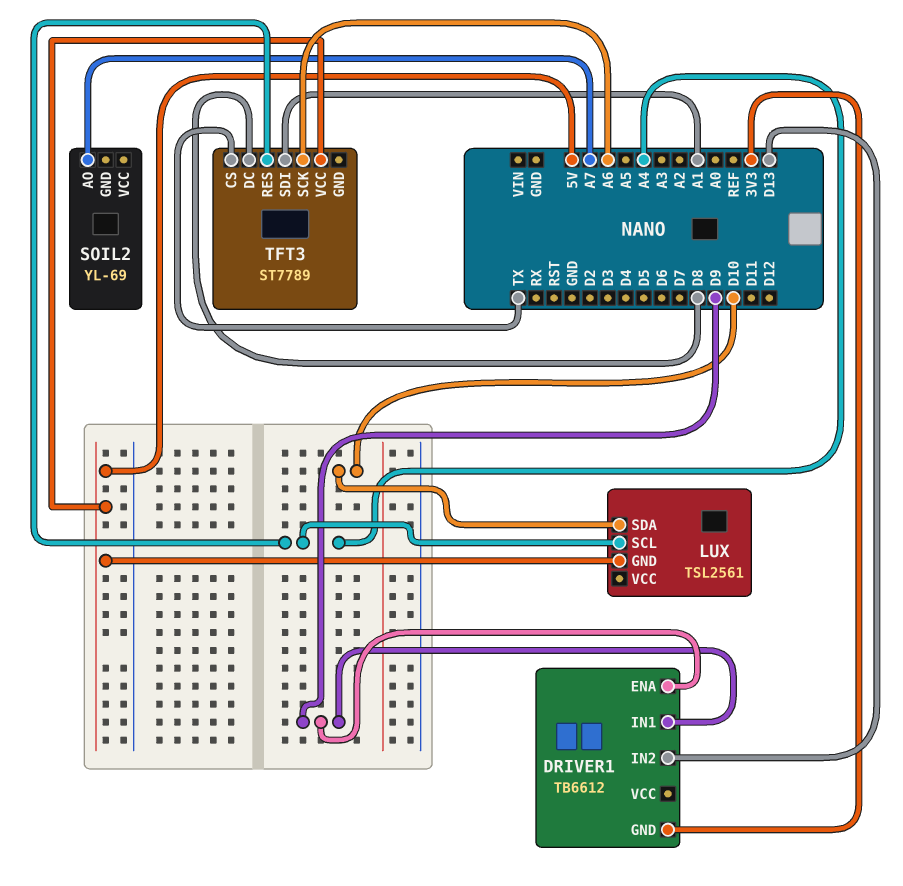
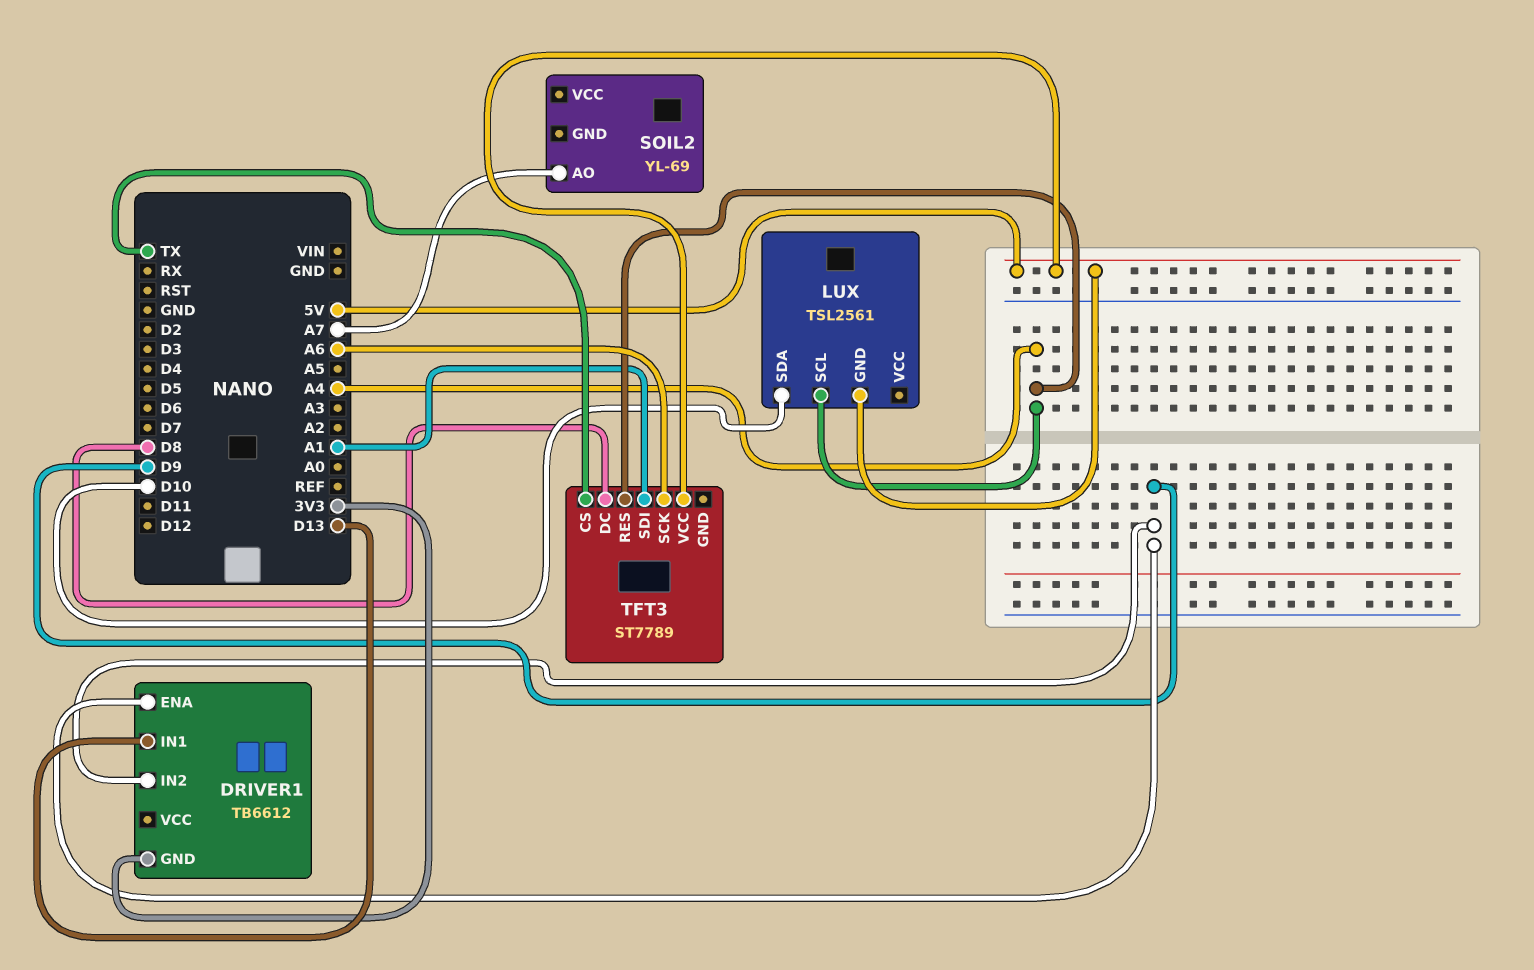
DRIVER1 pin IN1: D9 -> D13
DRIVER1 pin IN2: D13 -> D9

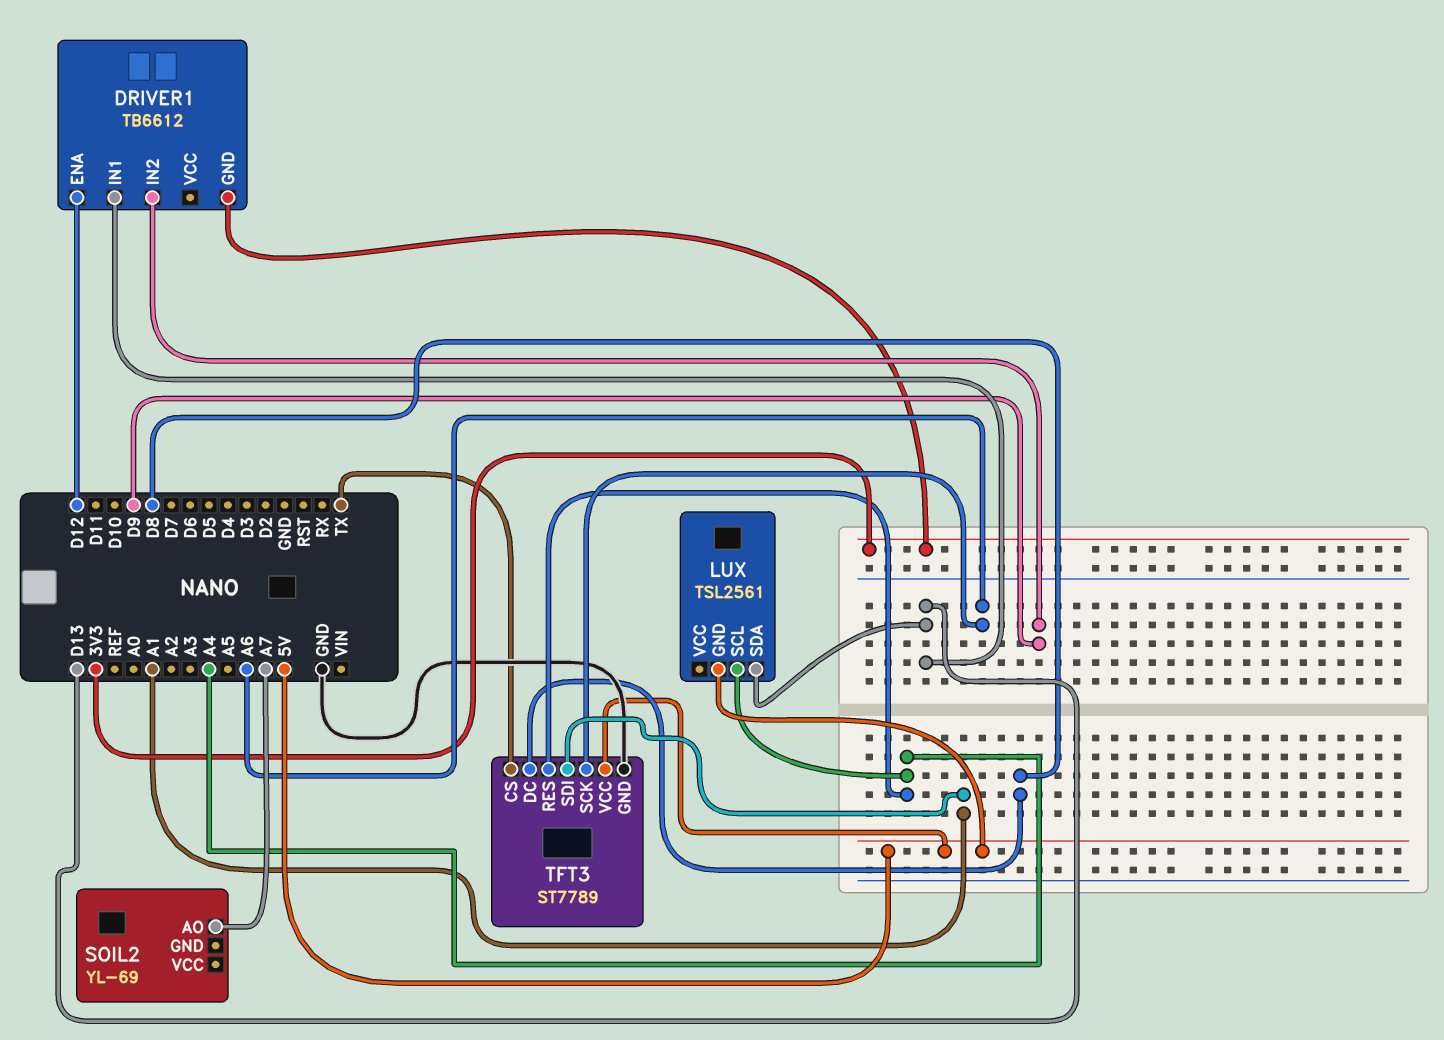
DRIVER1 pin ENA: D9 -> D12
LUX pin SDA: D10 -> D13
TFT3 pin GND: none -> GND

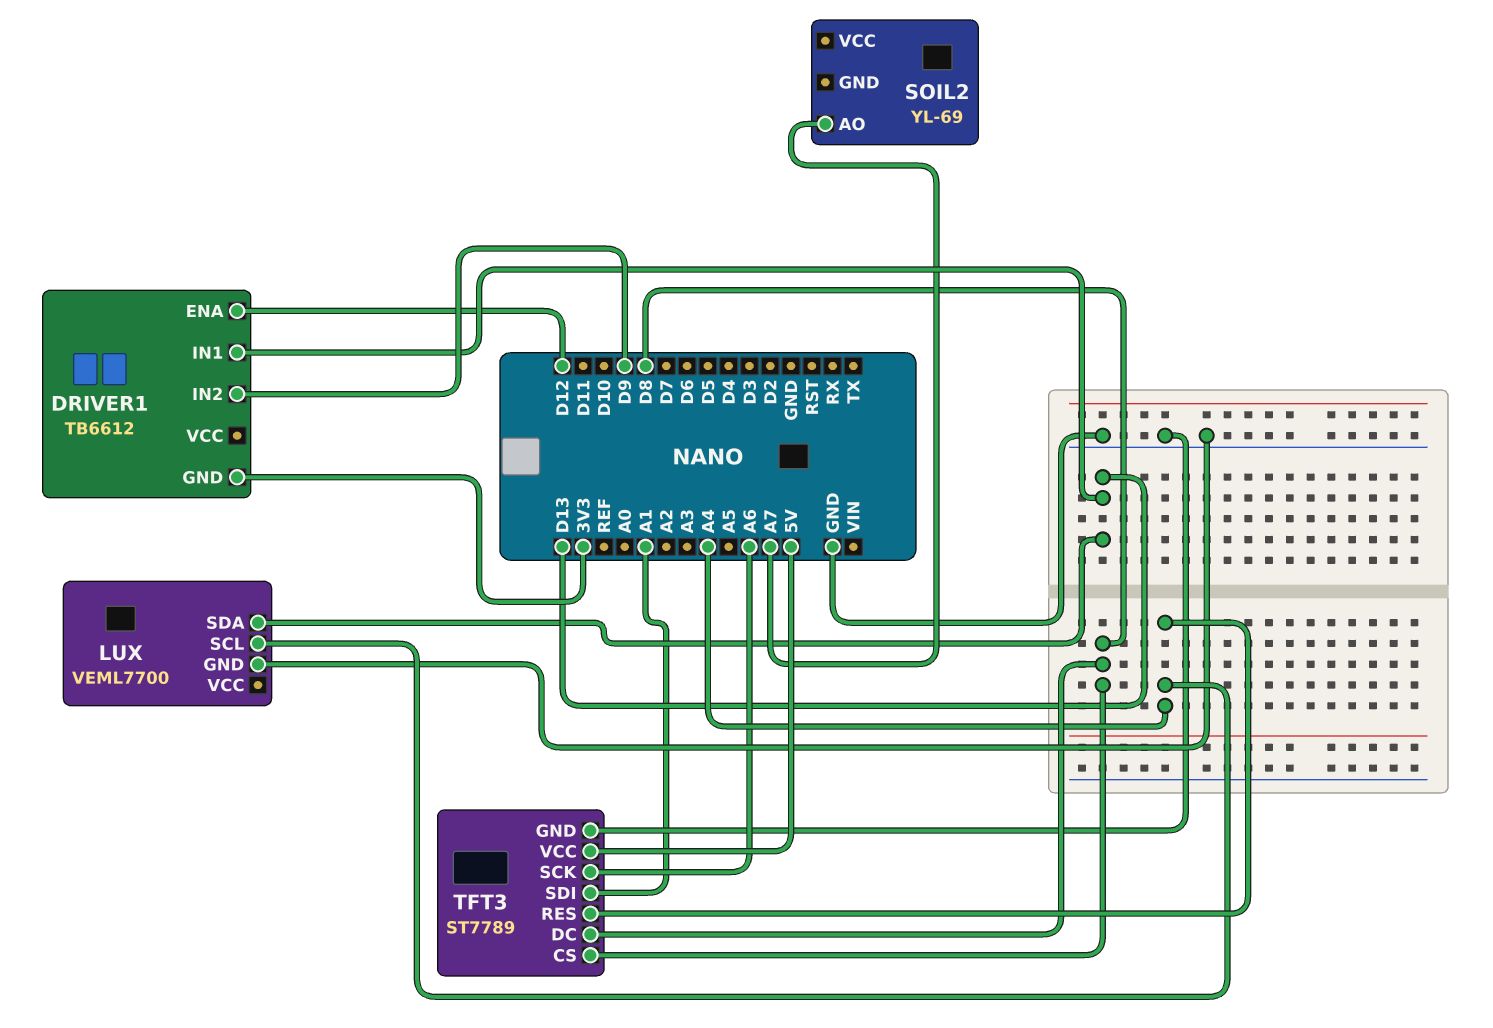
LUX: TSL2561 -> VEML7700
LUX pin GND: 5V -> GND
TFT3 pin CS: TX -> D8

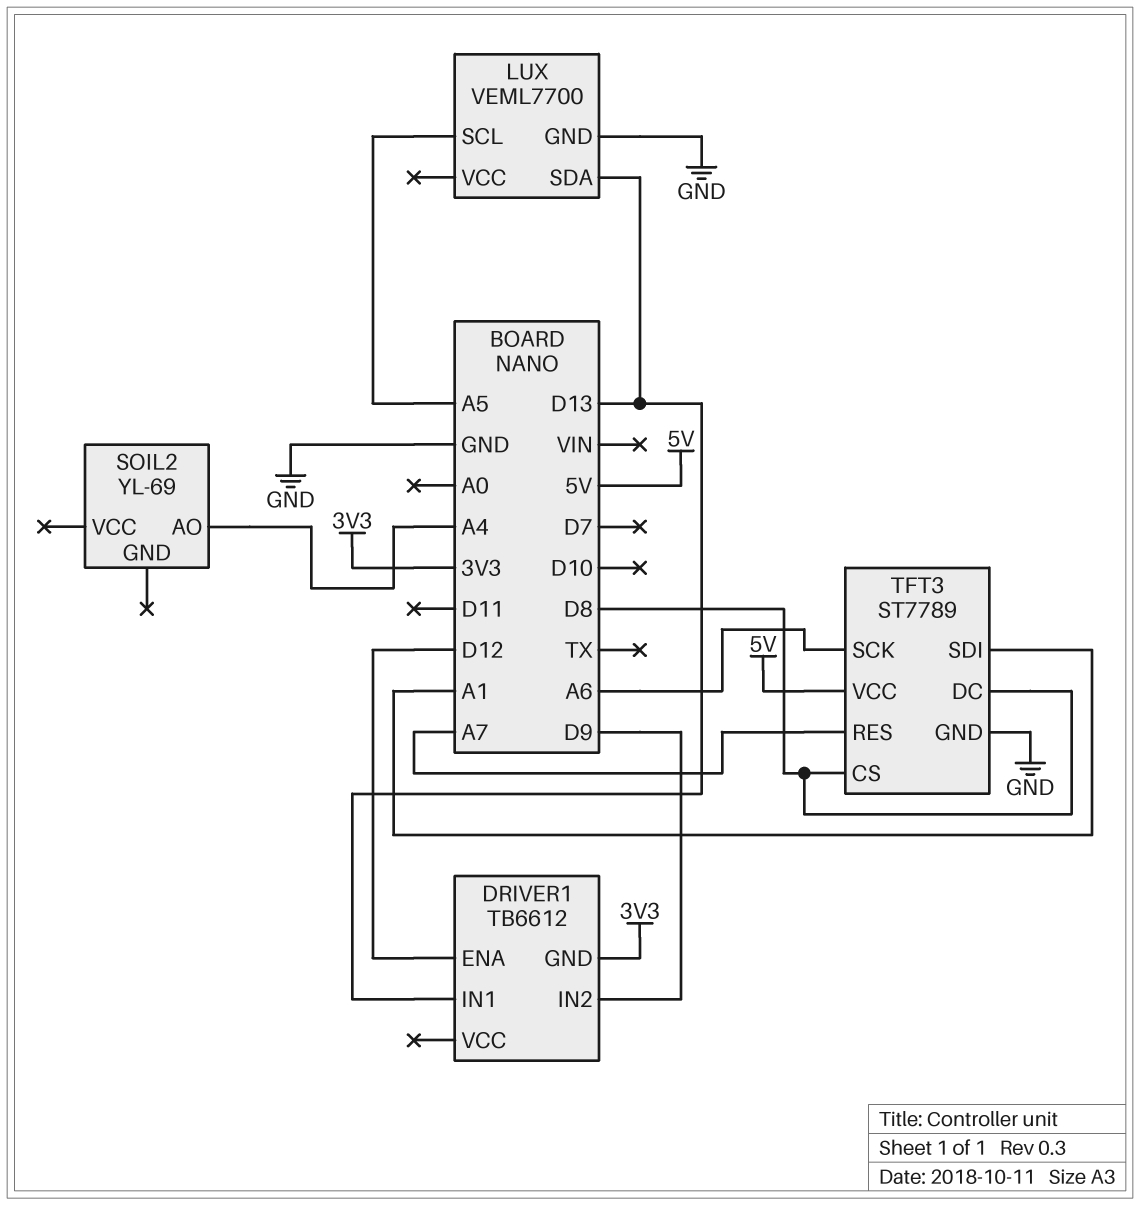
LUX pin SCL: A4 -> A5
SOIL2 pin AO: A7 -> A4
TFT3 pin RES: A4 -> A7

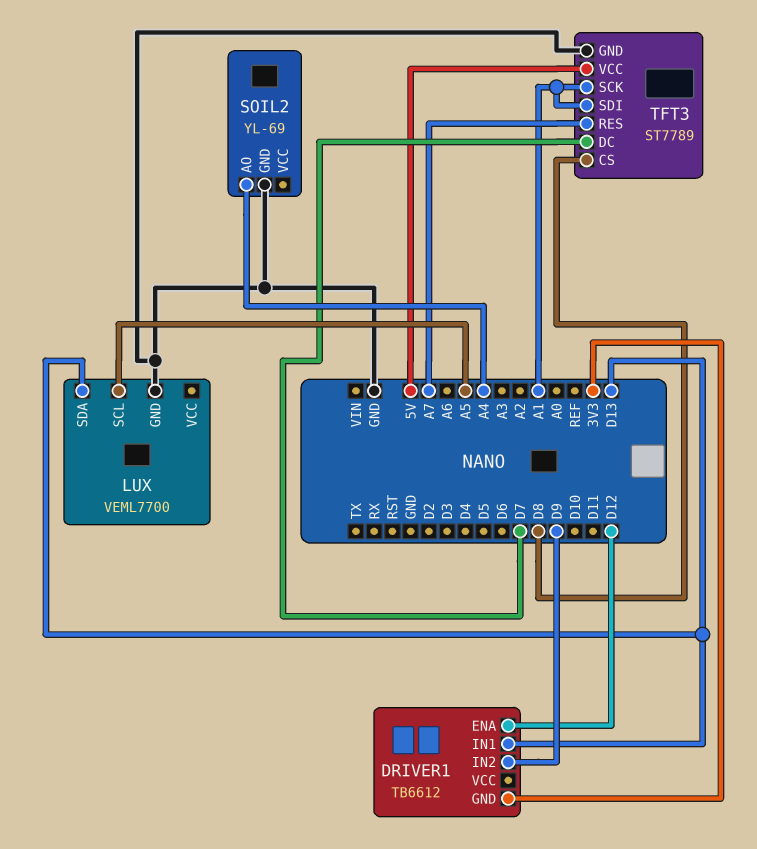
SOIL2 pin GND: none -> GND
TFT3 pin DC: D8 -> D7
TFT3 pin SCK: A6 -> A1

